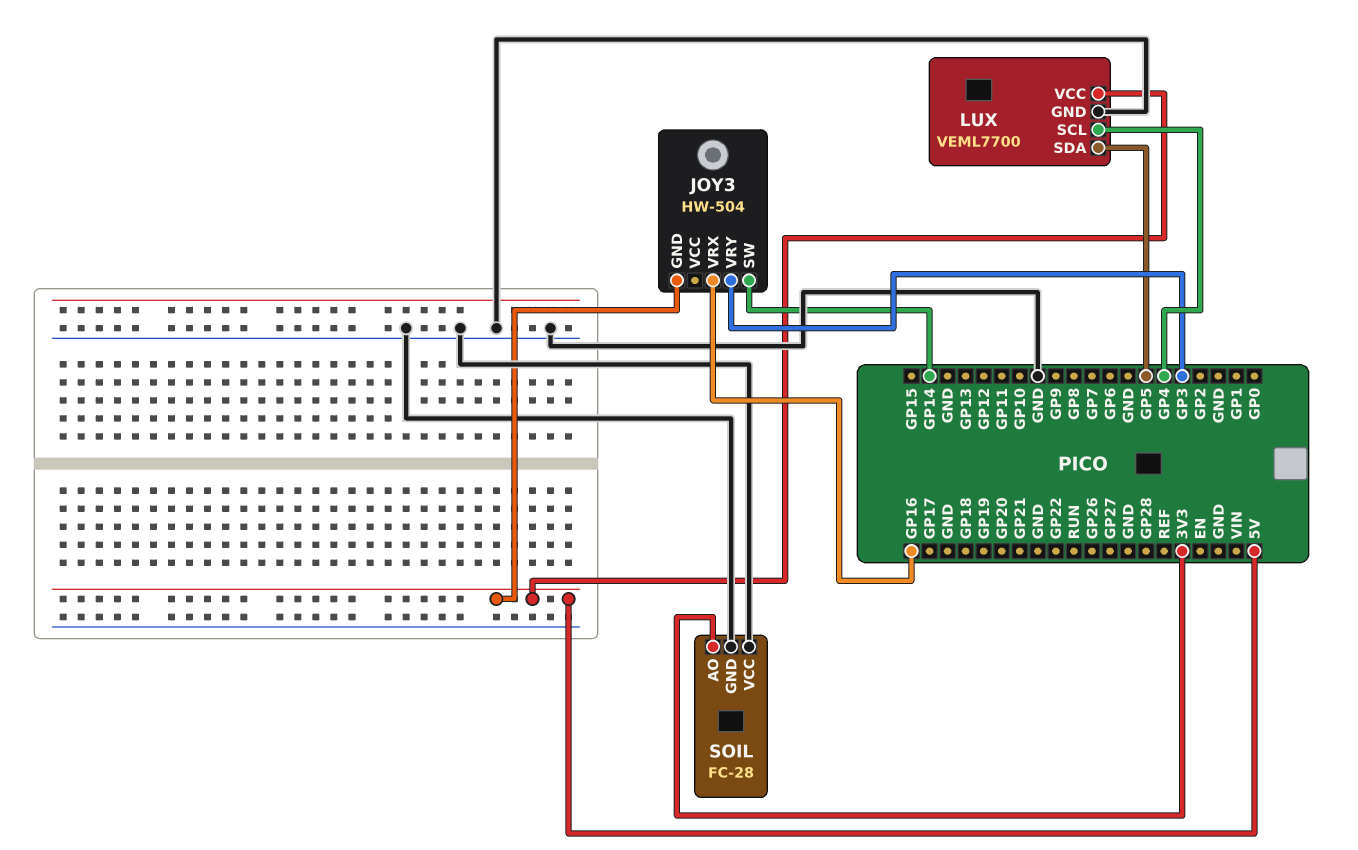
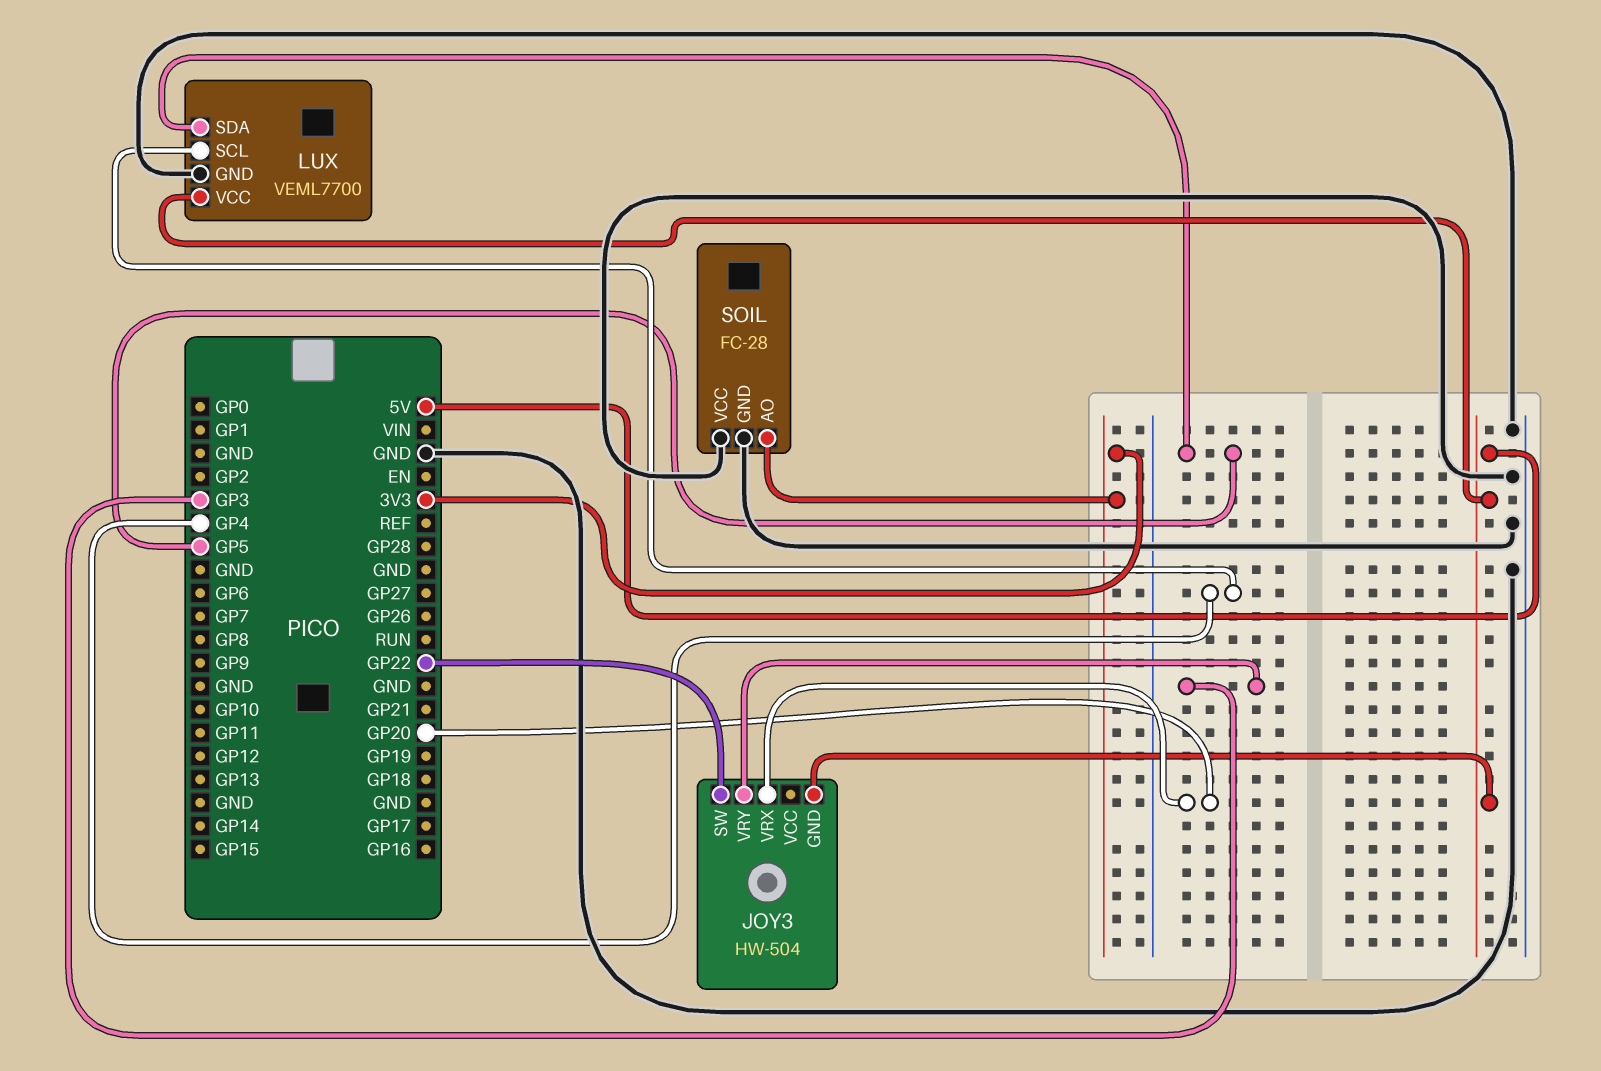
JOY3 pin SW: GP14 -> GP22
JOY3 pin VRX: GP16 -> GP20

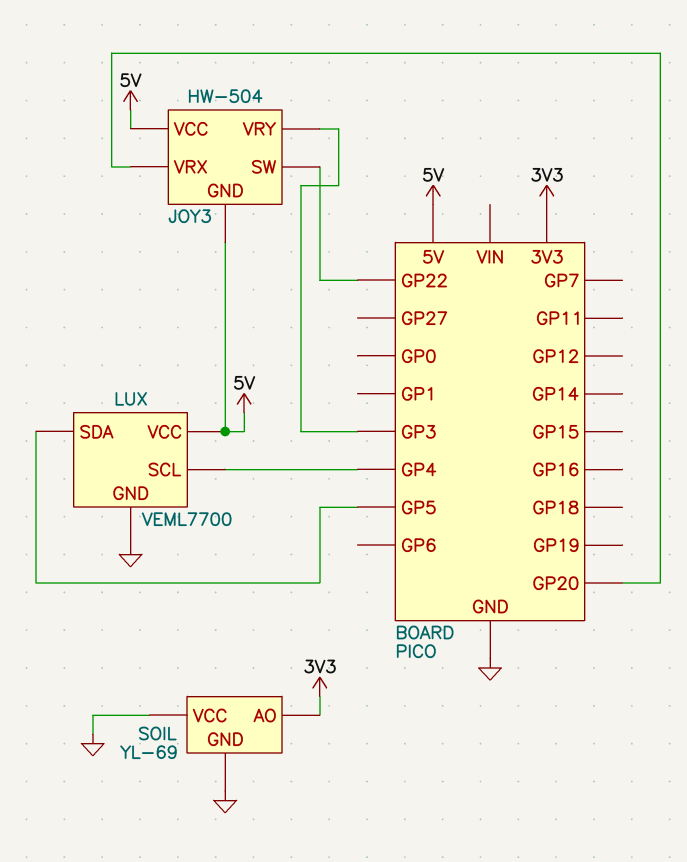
JOY3 pin VCC: none -> 5V
SOIL: FC-28 -> YL-69

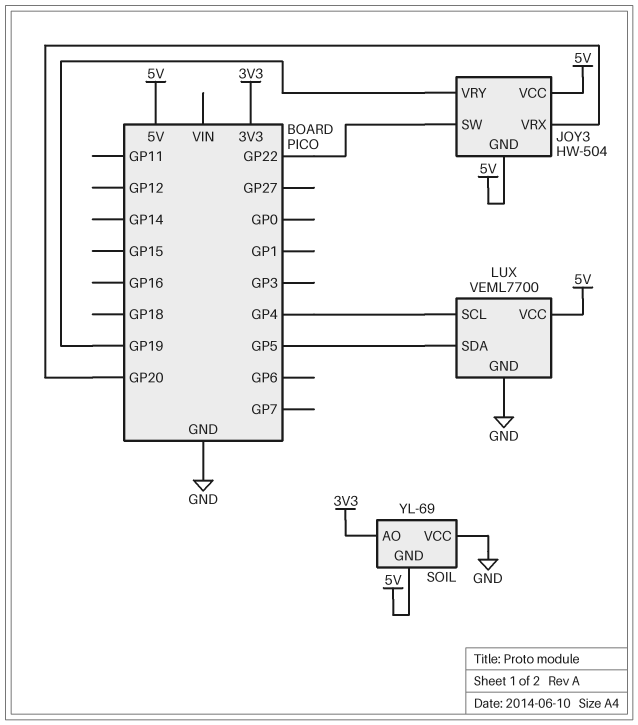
JOY3 pin VRY: GP3 -> GP19
SOIL pin GND: GND -> 5V

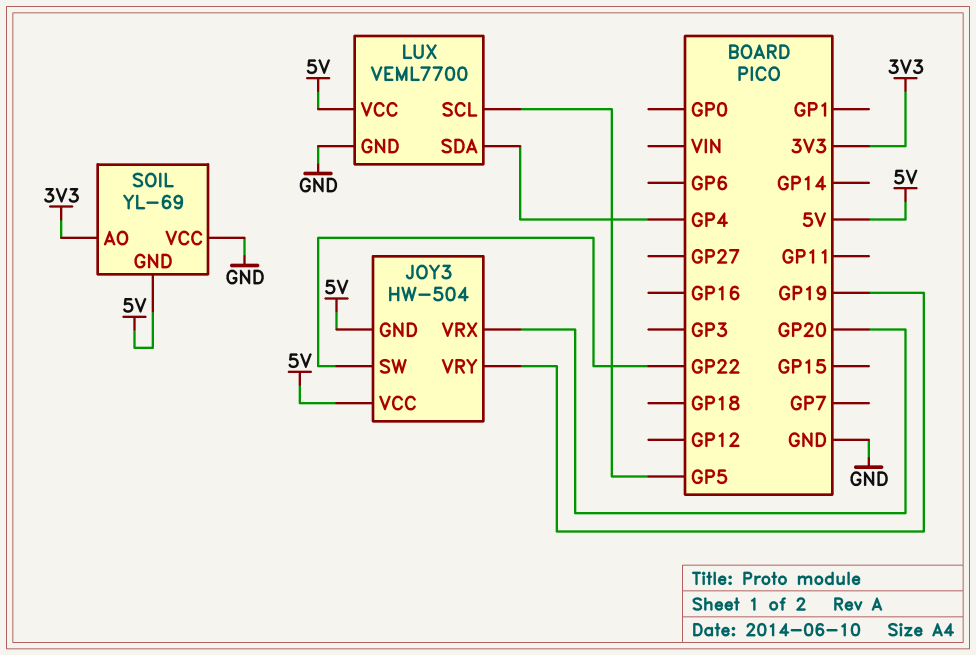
LUX pin SCL: GP4 -> GP5
LUX pin SDA: GP5 -> GP4

